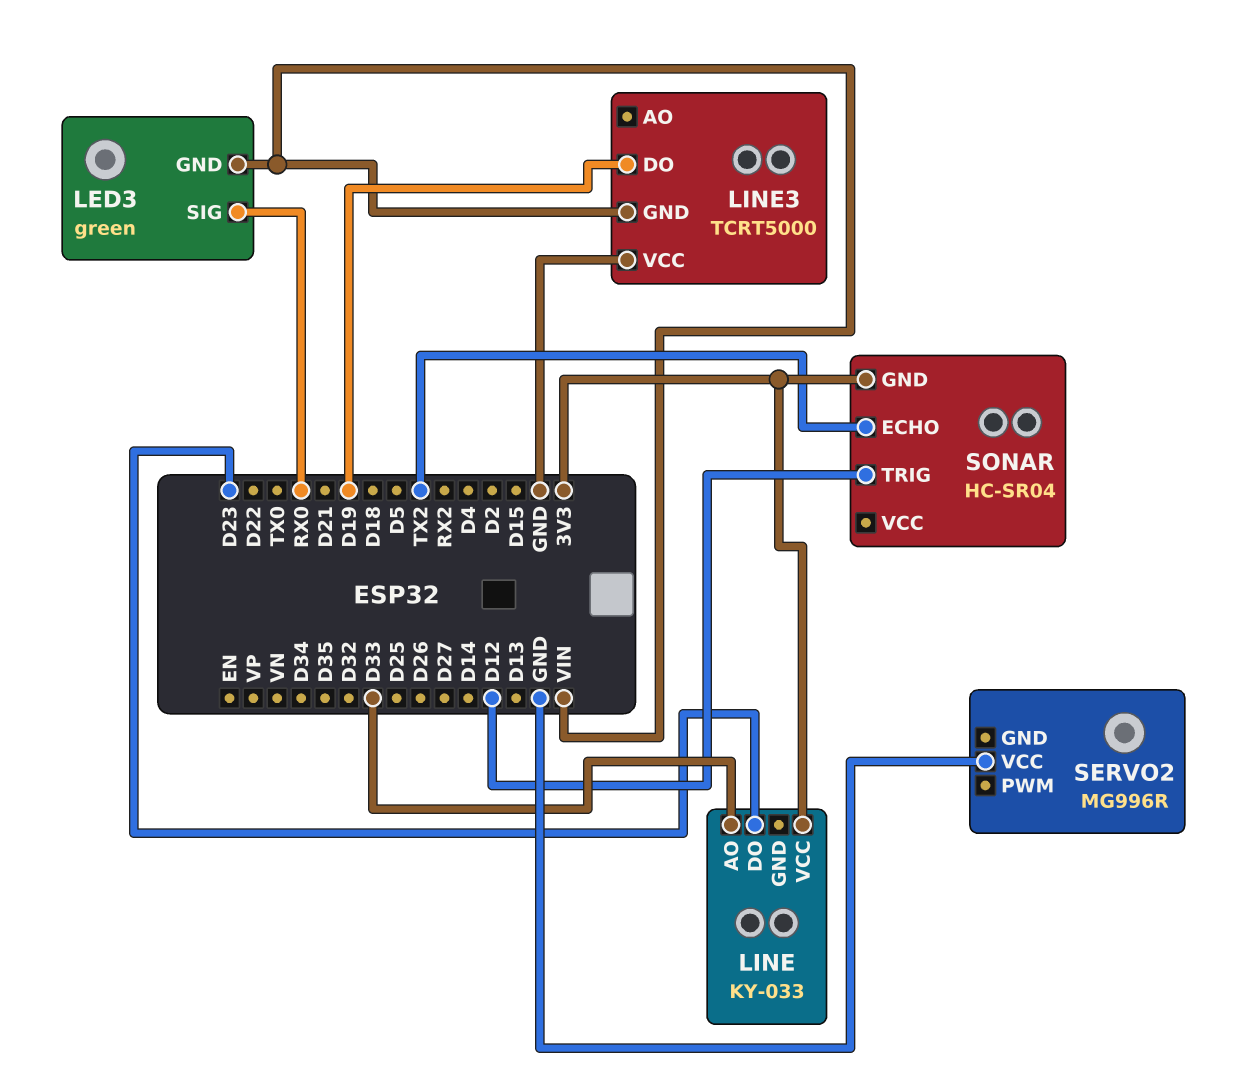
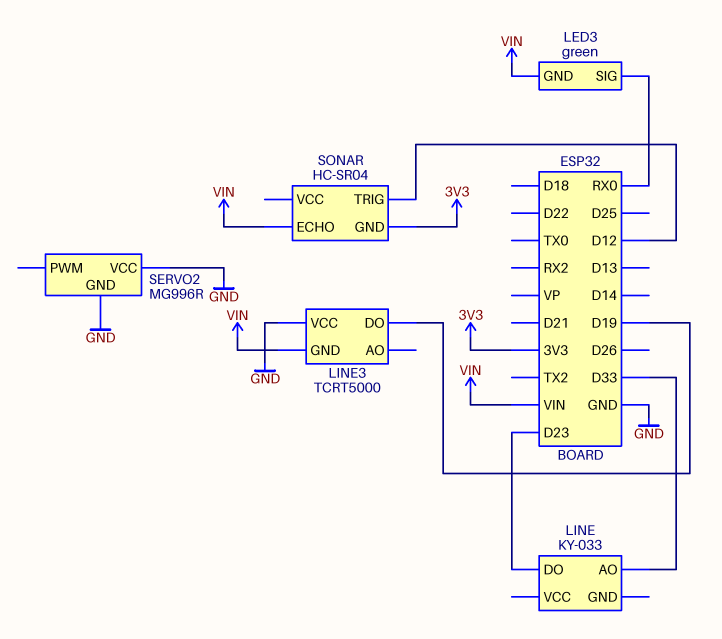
LINE pin VCC: 3V3 -> none
SERVO2 pin GND: none -> GND
SONAR pin ECHO: TX2 -> VIN

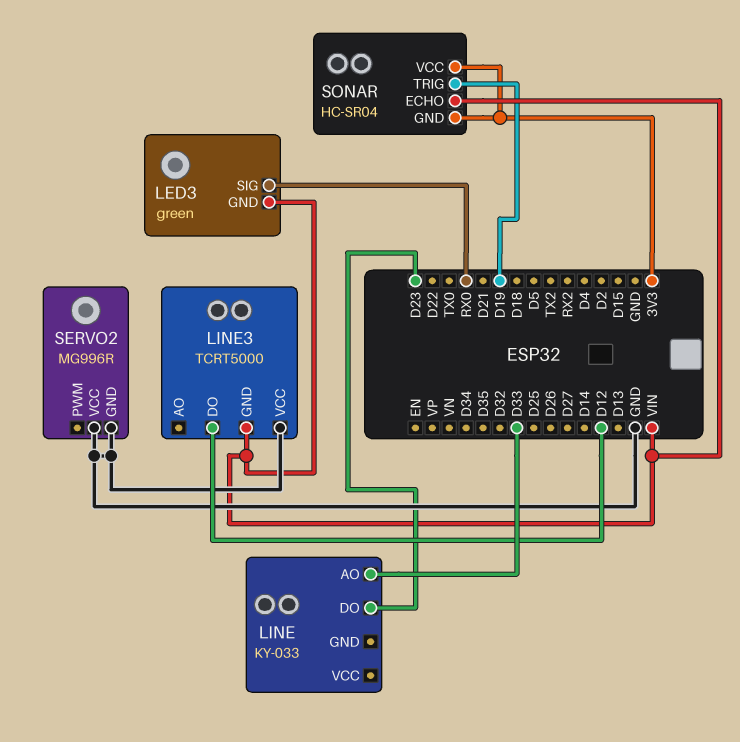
LINE3 pin DO: D19 -> D12
SONAR pin TRIG: D12 -> D19
SONAR pin VCC: none -> 3V3

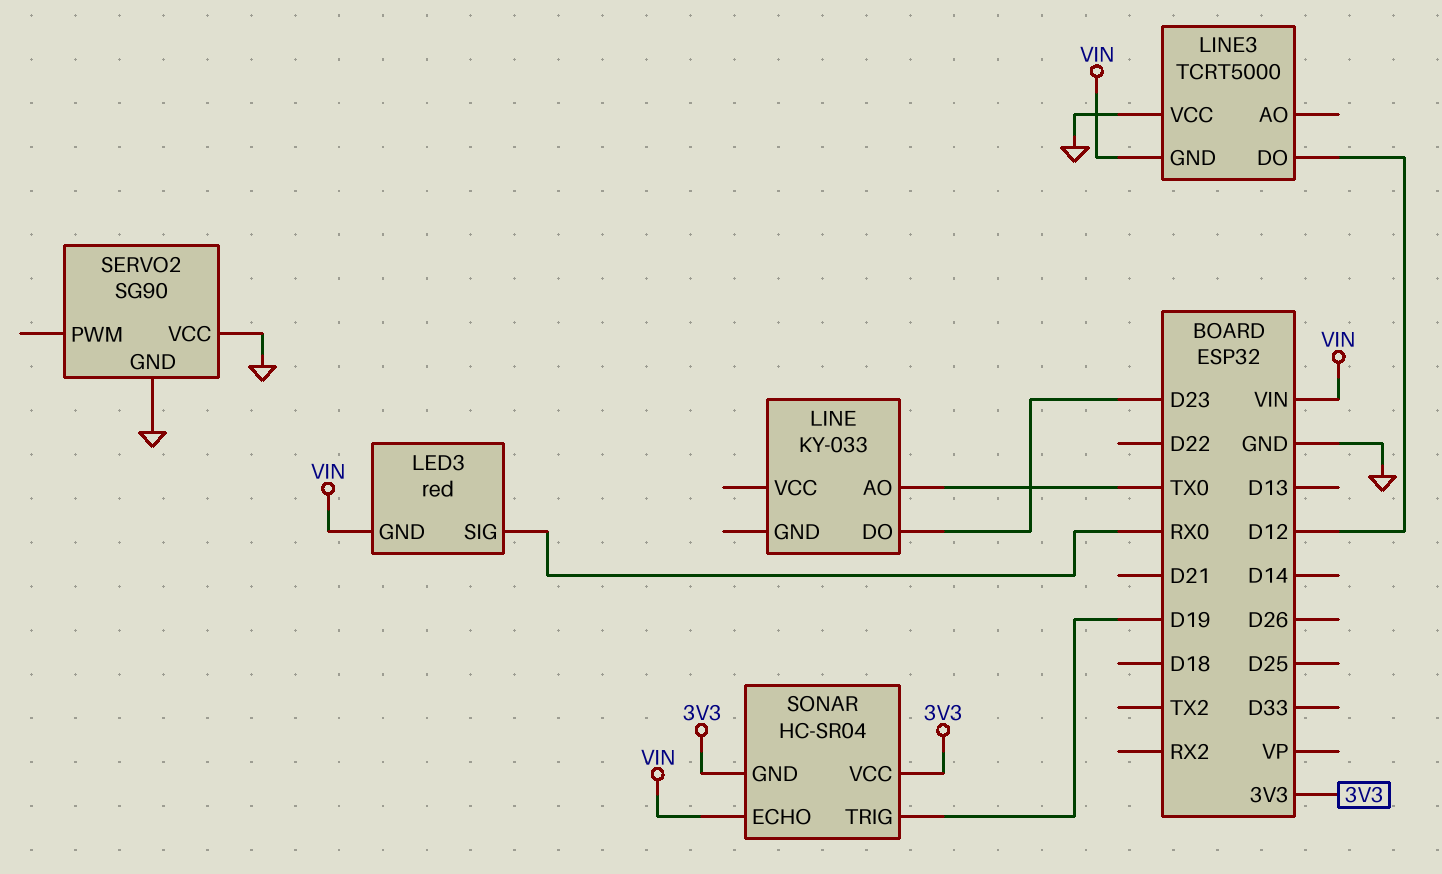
LED3: green -> red
LINE pin AO: D33 -> TX0
SERVO2: MG996R -> SG90

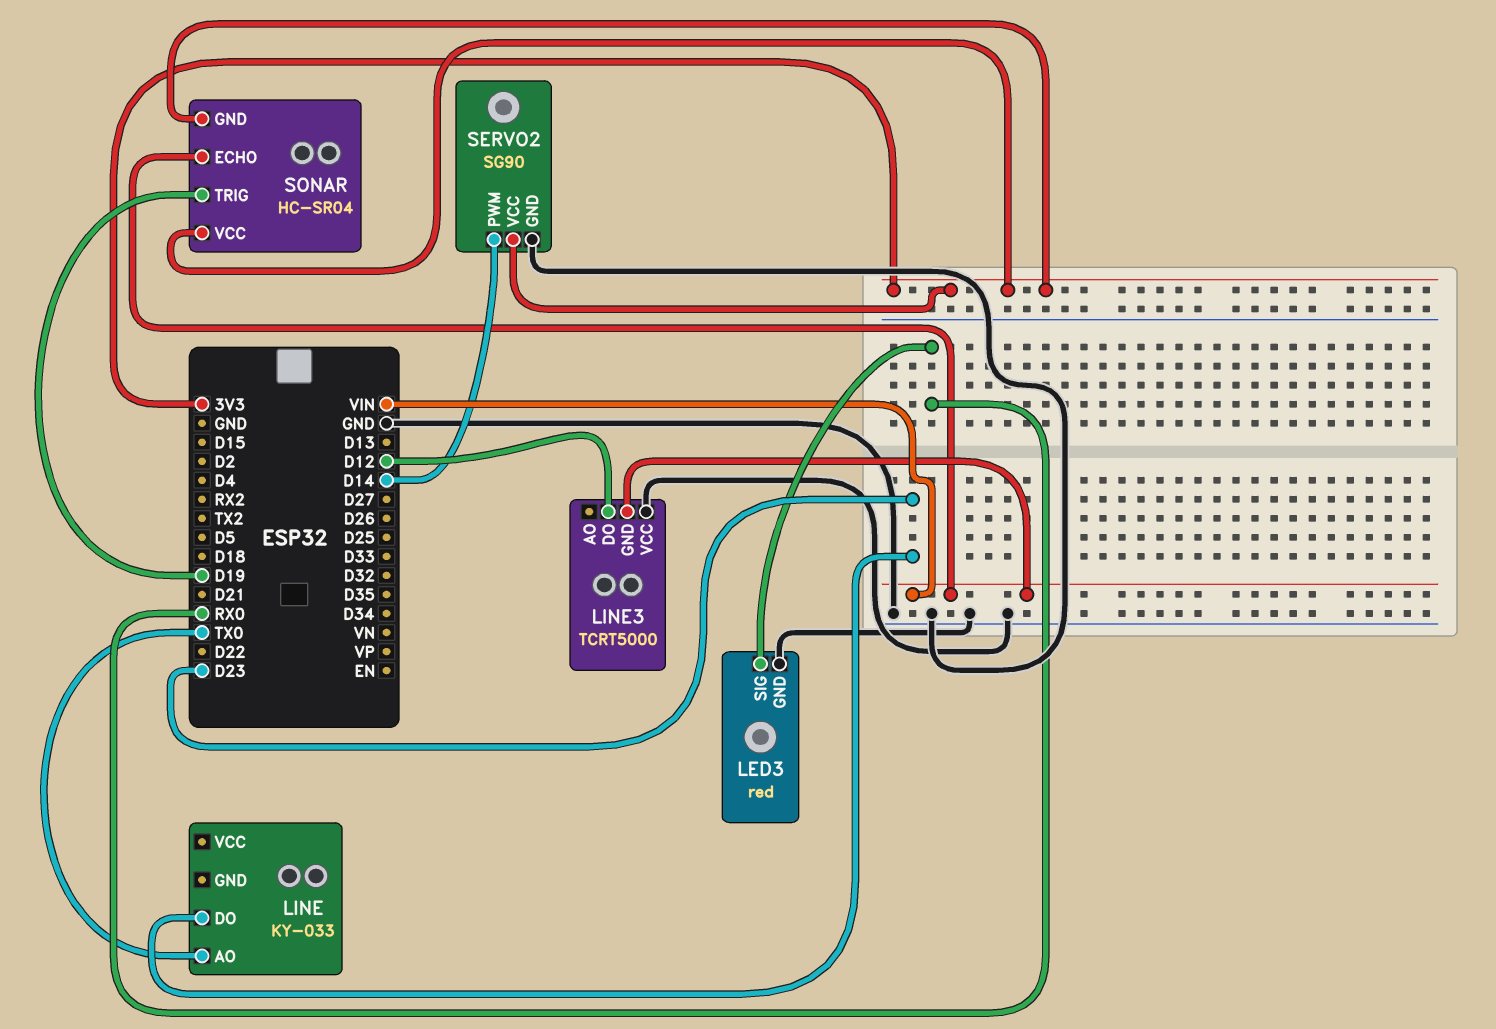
LED3 pin GND: VIN -> GND
SERVO2 pin PWM: none -> D14
SERVO2 pin VCC: GND -> 3V3

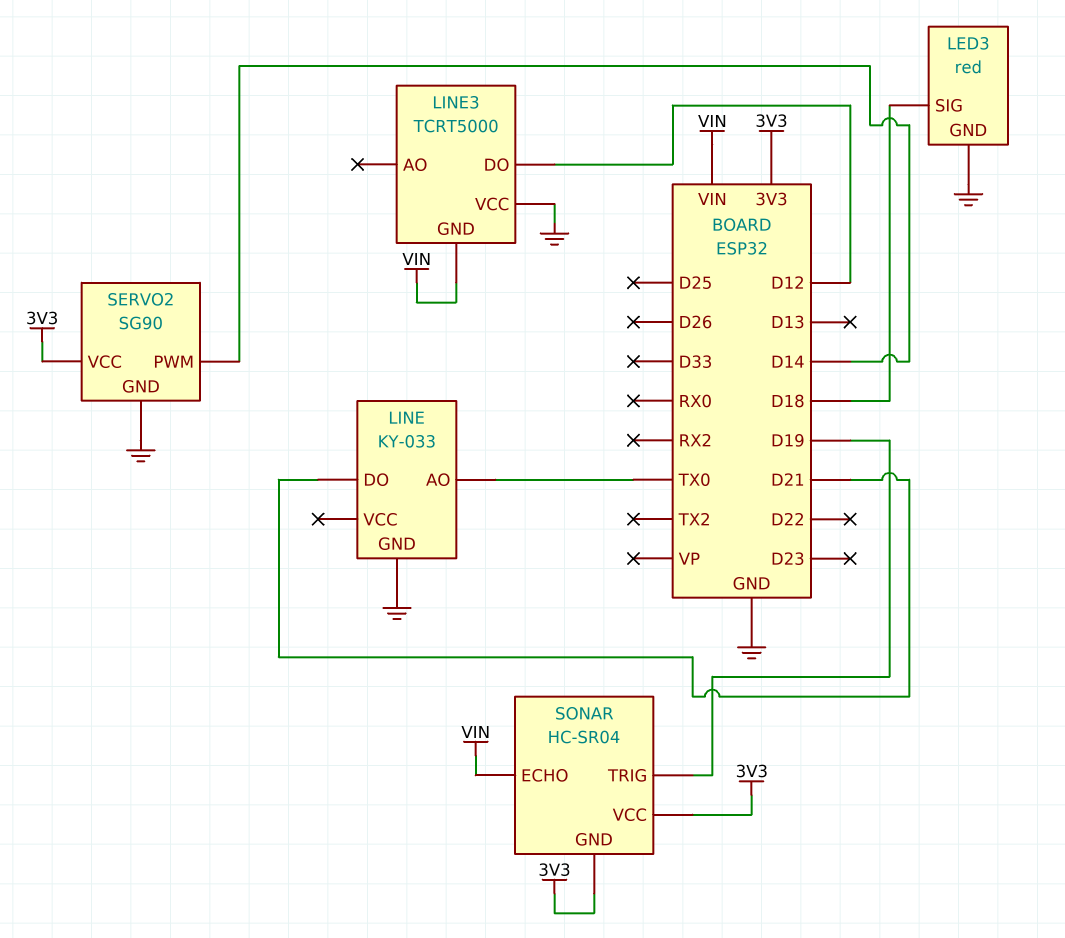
LED3 pin SIG: RX0 -> D18
LINE pin DO: D23 -> D21
LINE pin GND: none -> GND

